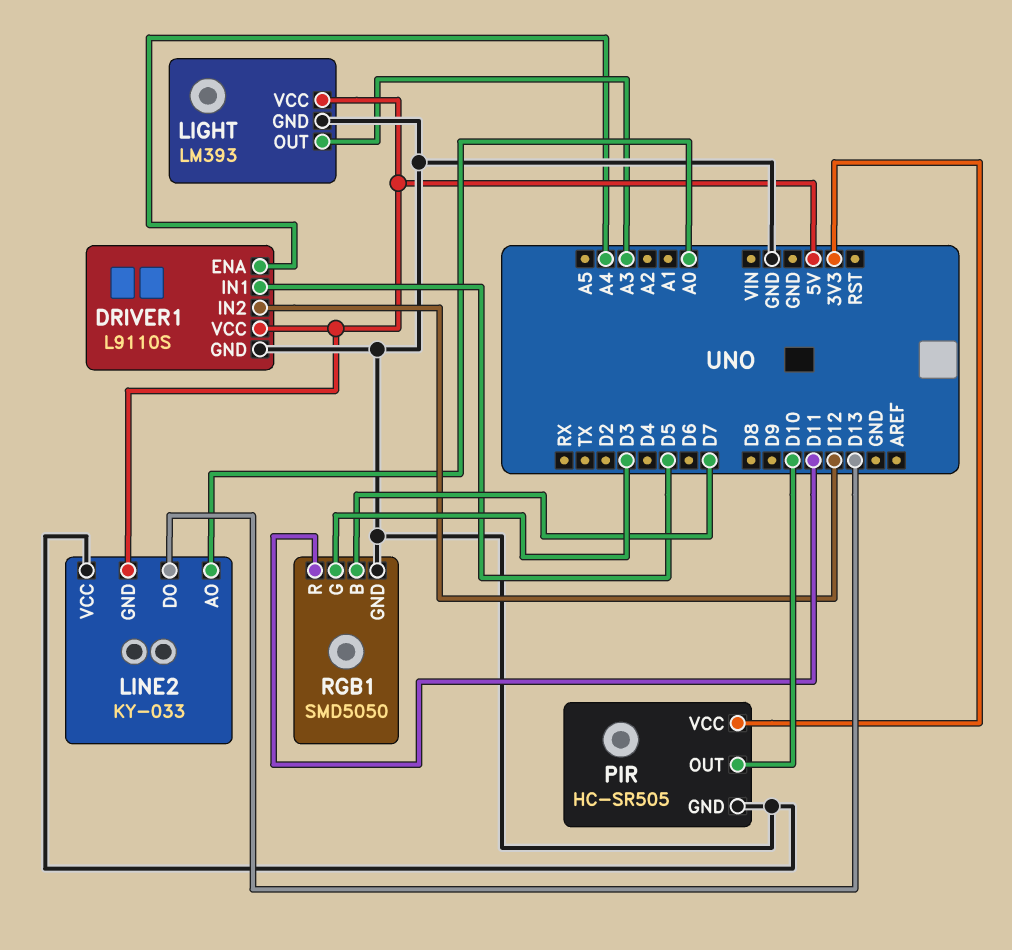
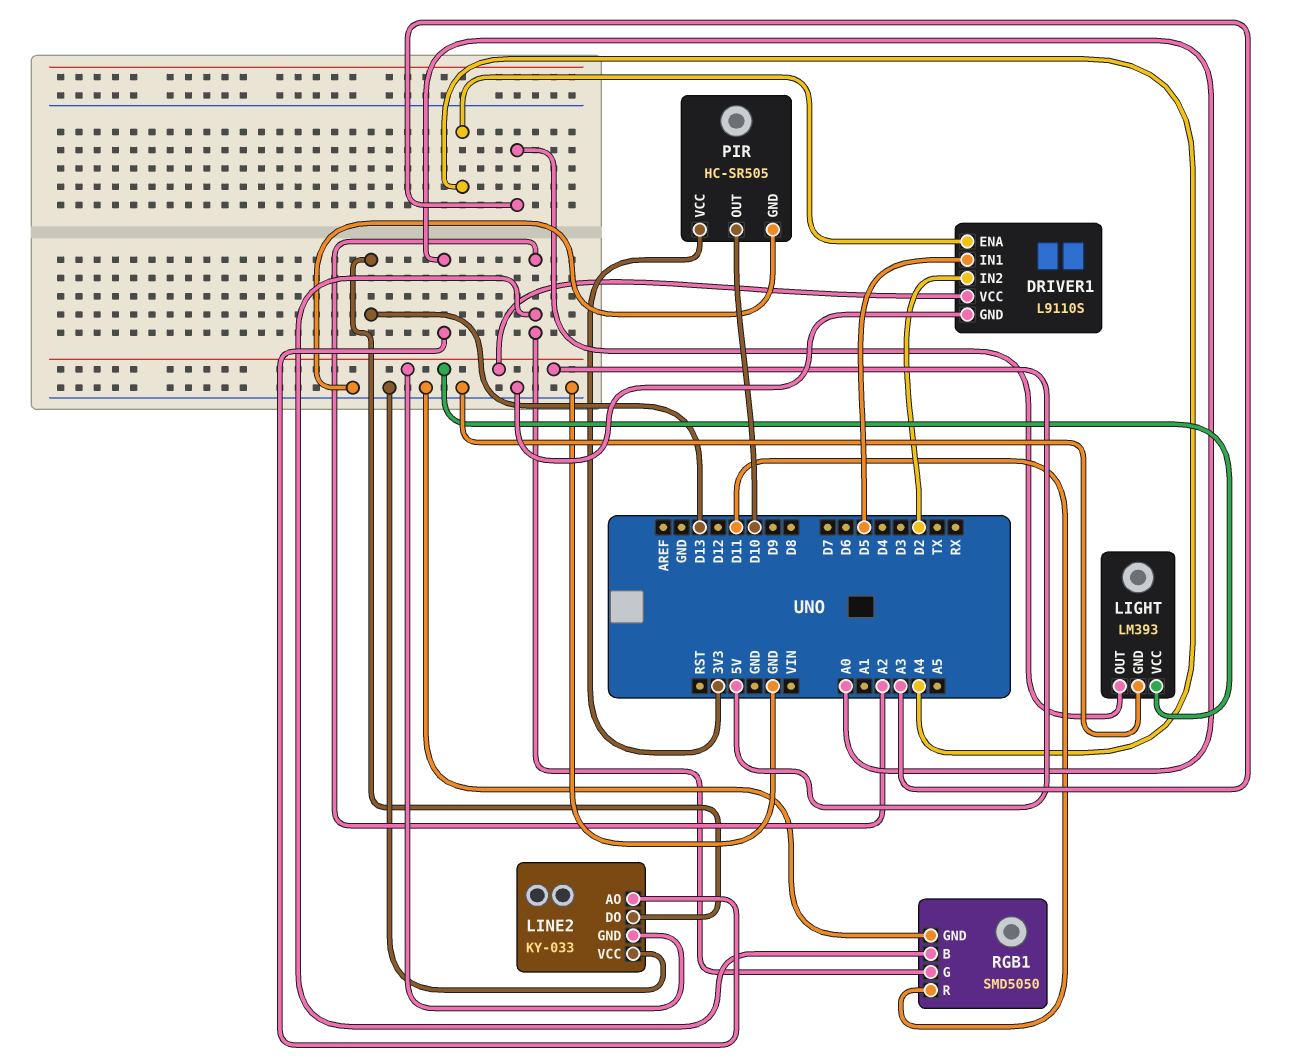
DRIVER1 pin IN2: D12 -> D2
RGB1 pin B: D7 -> A2
RGB1 pin G: D3 -> A2

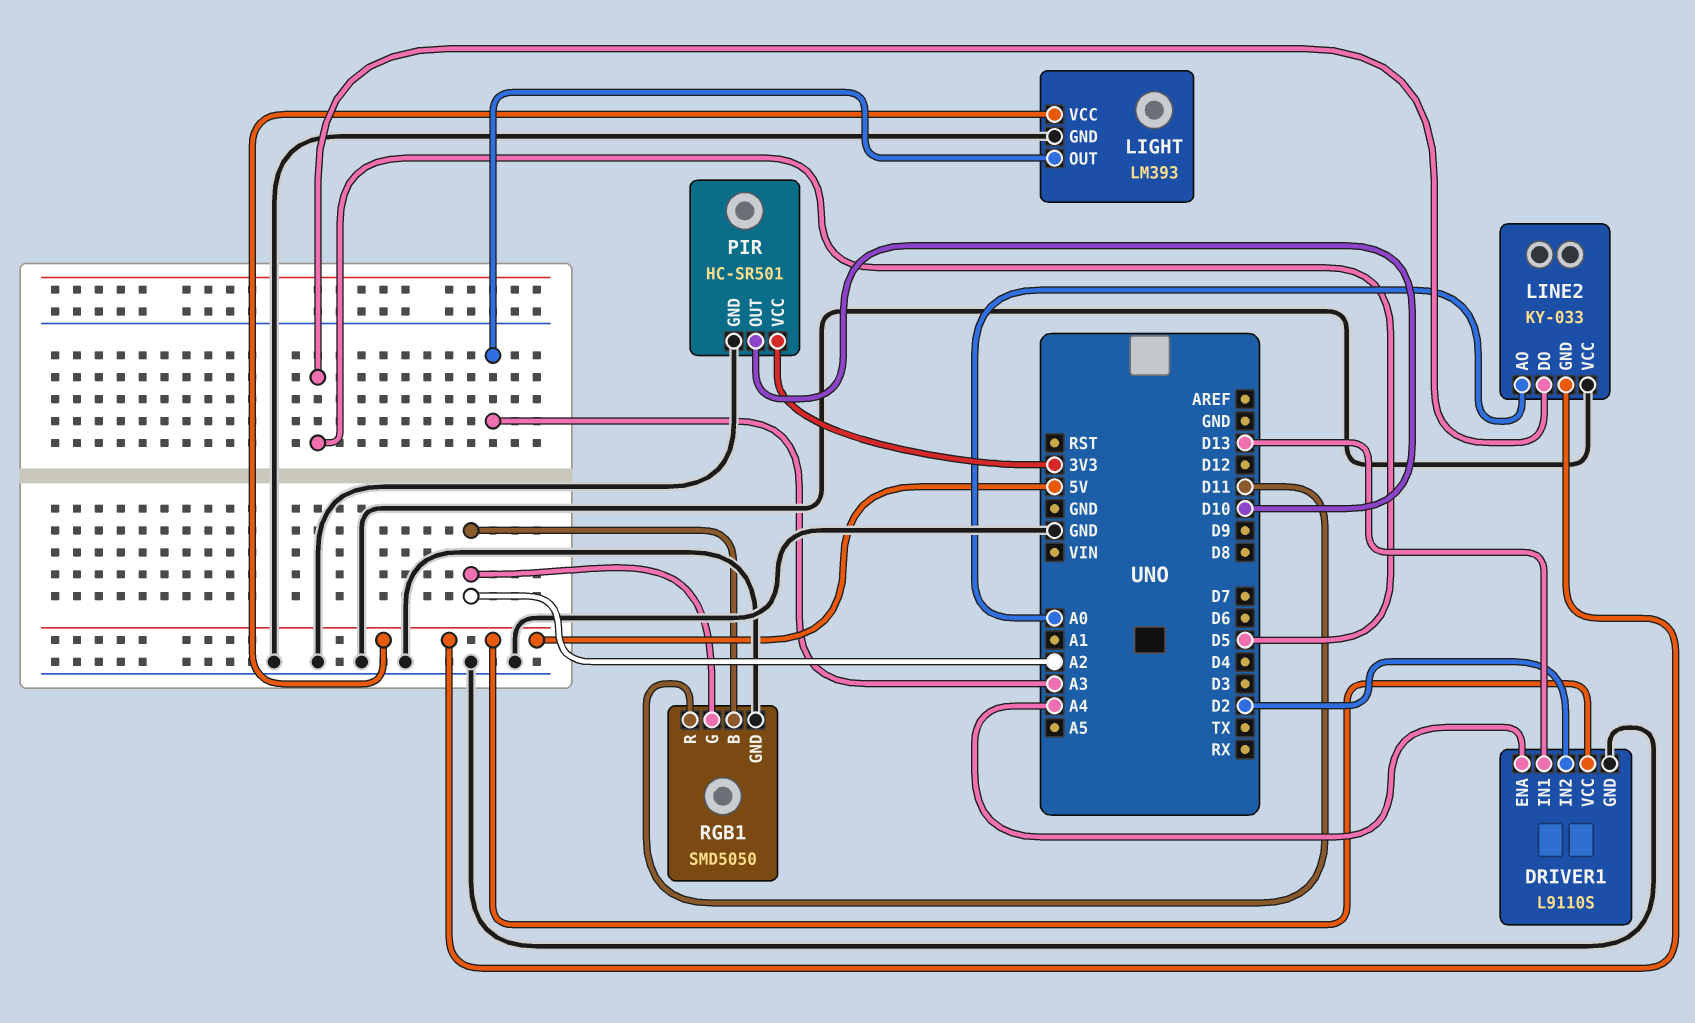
DRIVER1 pin IN1: D5 -> D13
LINE2 pin DO: D13 -> D5
PIR: HC-SR505 -> HC-SR501

